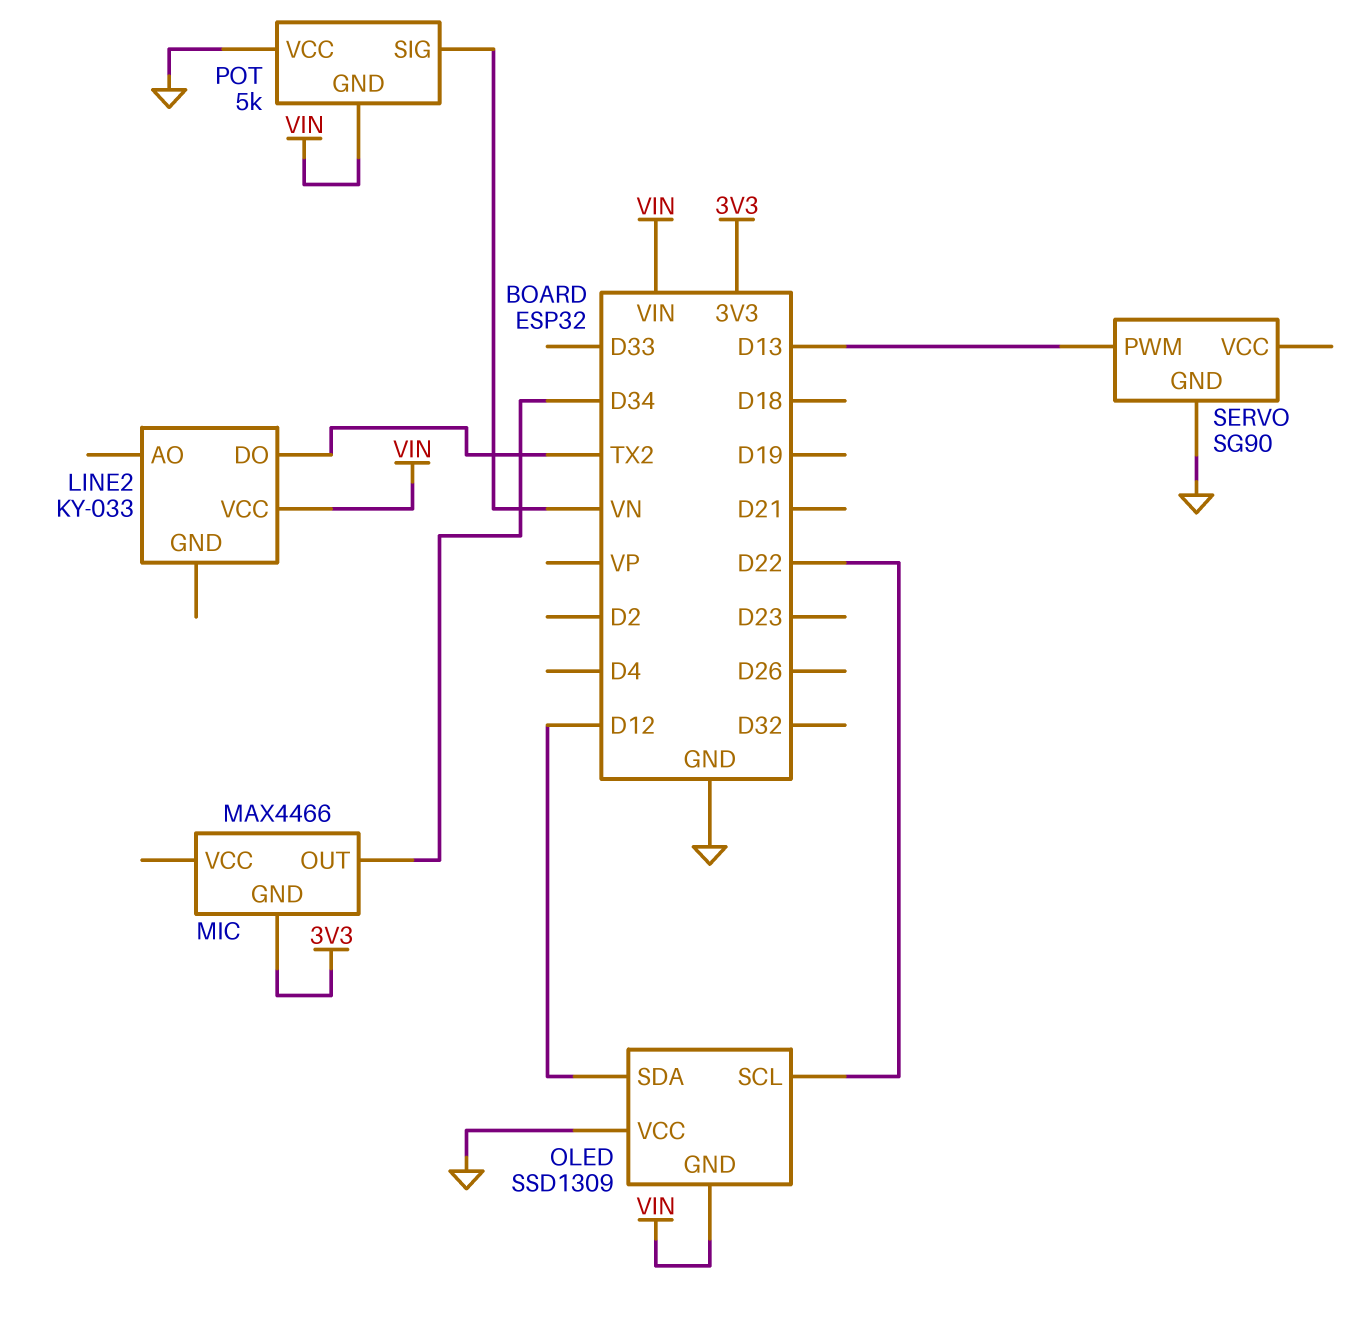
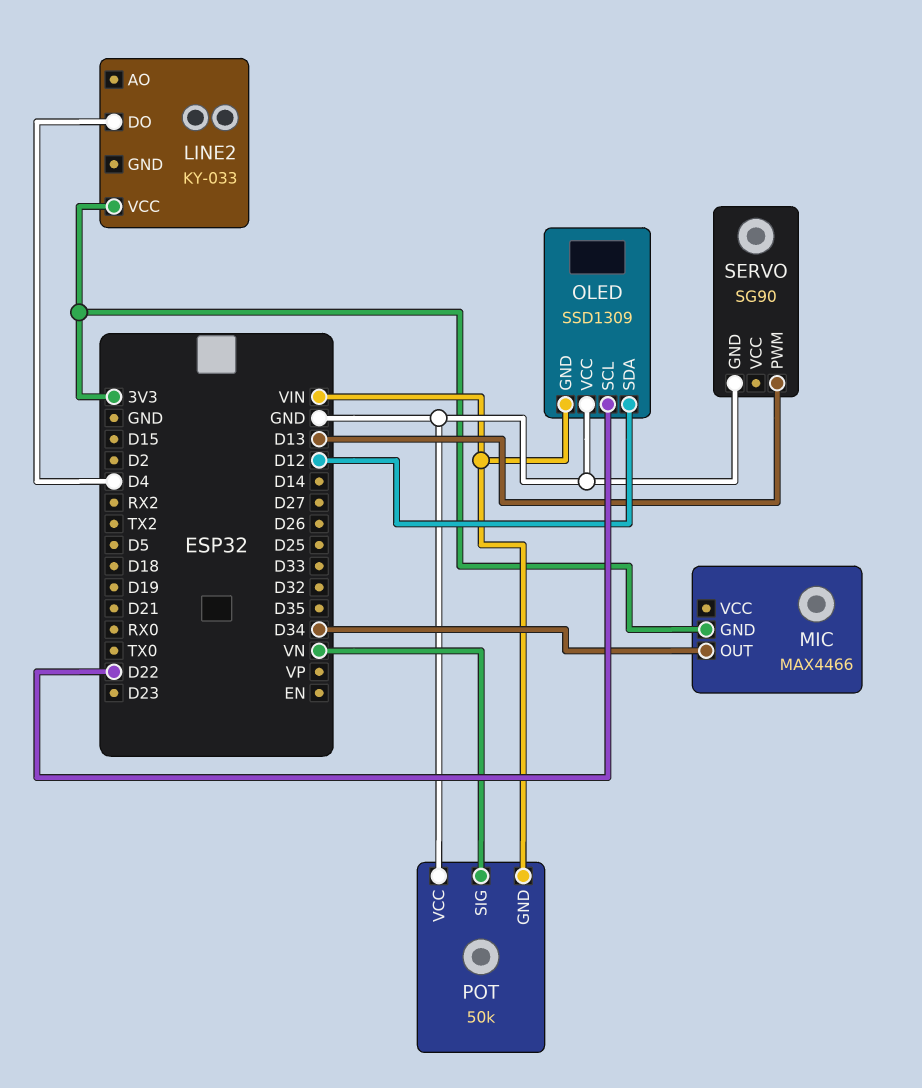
LINE2 pin DO: TX2 -> D4
LINE2 pin VCC: VIN -> 3V3
POT: 5k -> 50k

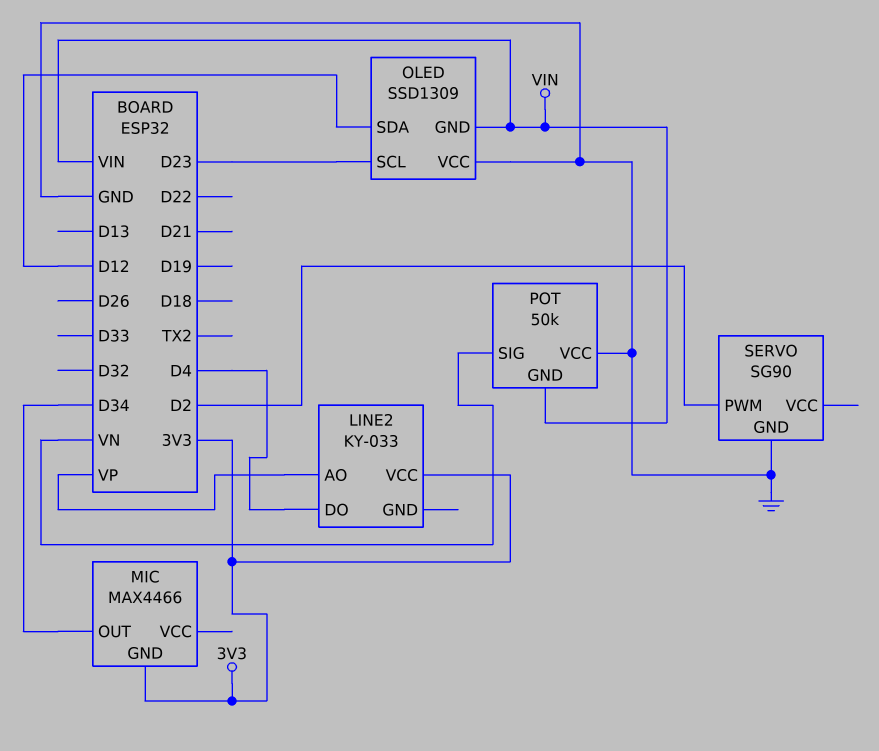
LINE2 pin AO: none -> VP
OLED pin SCL: D22 -> D23
SERVO pin PWM: D13 -> D2

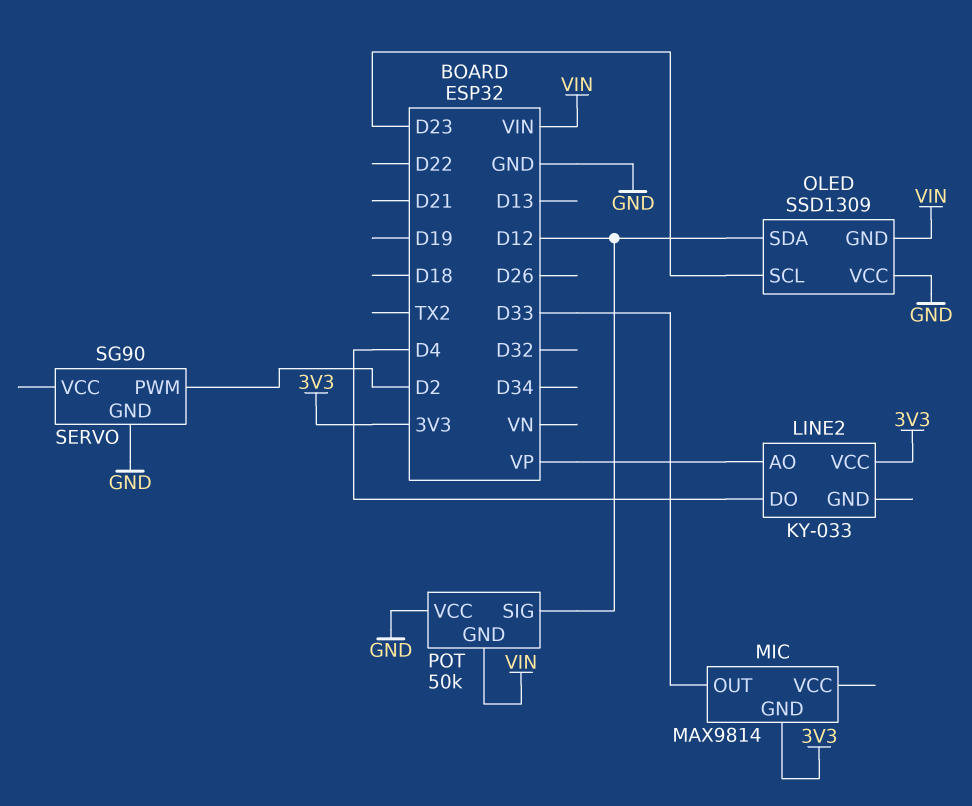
MIC: MAX4466 -> MAX9814
MIC pin OUT: D34 -> D33
POT pin SIG: VN -> D12

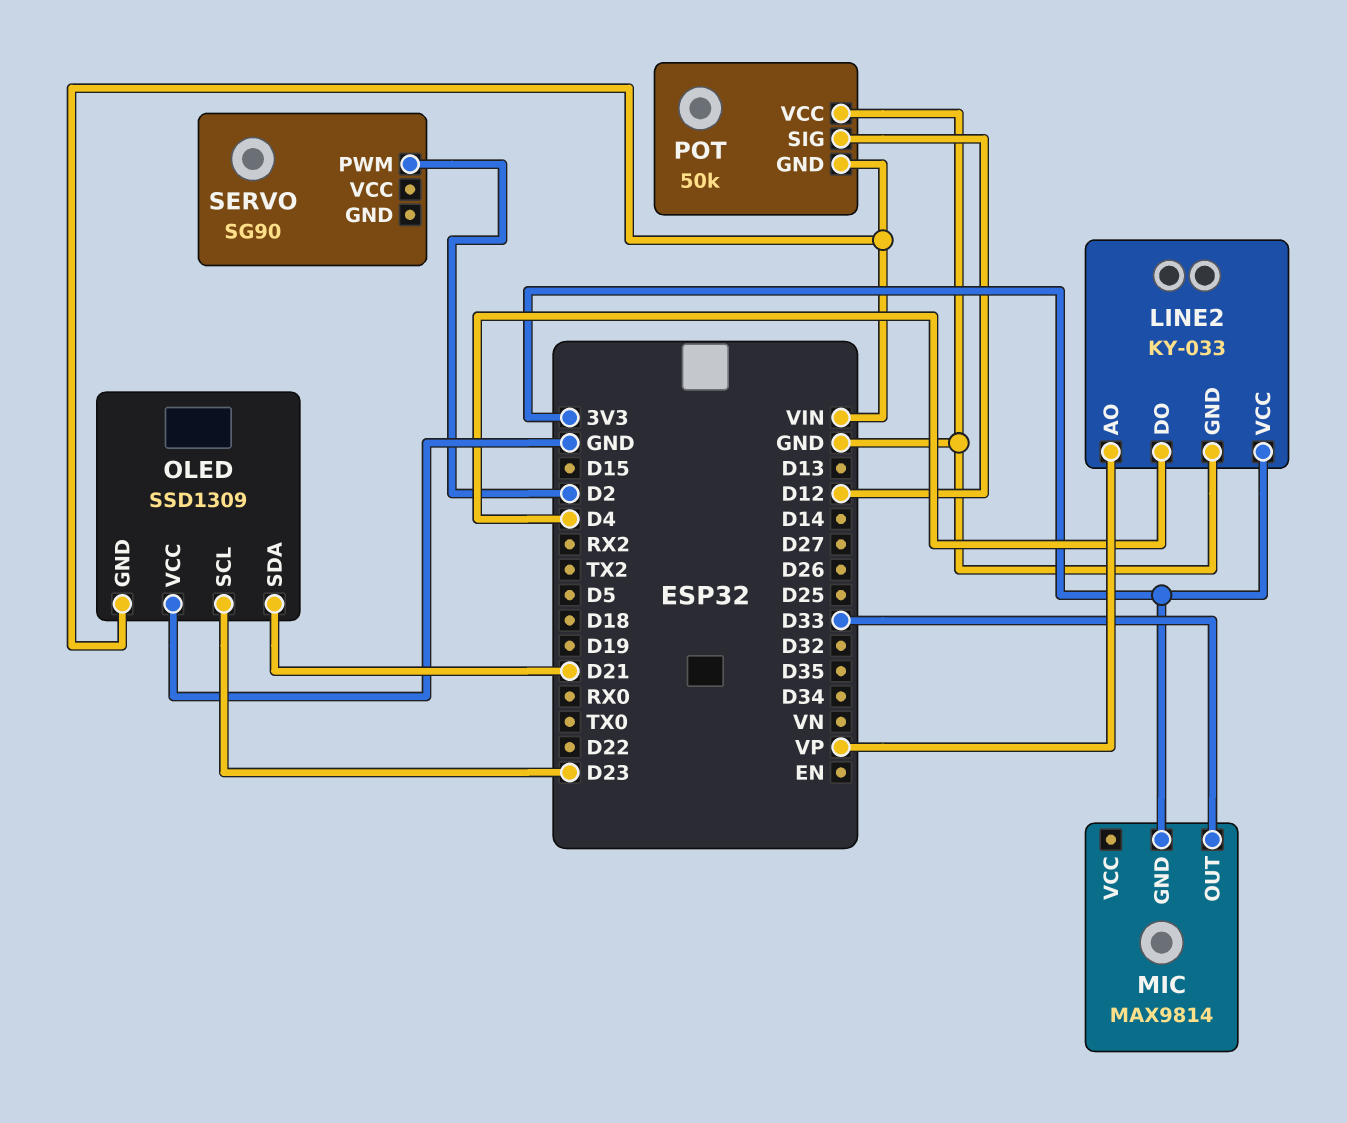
LINE2 pin GND: none -> GND
OLED pin SDA: D12 -> D21
SERVO pin GND: GND -> none

